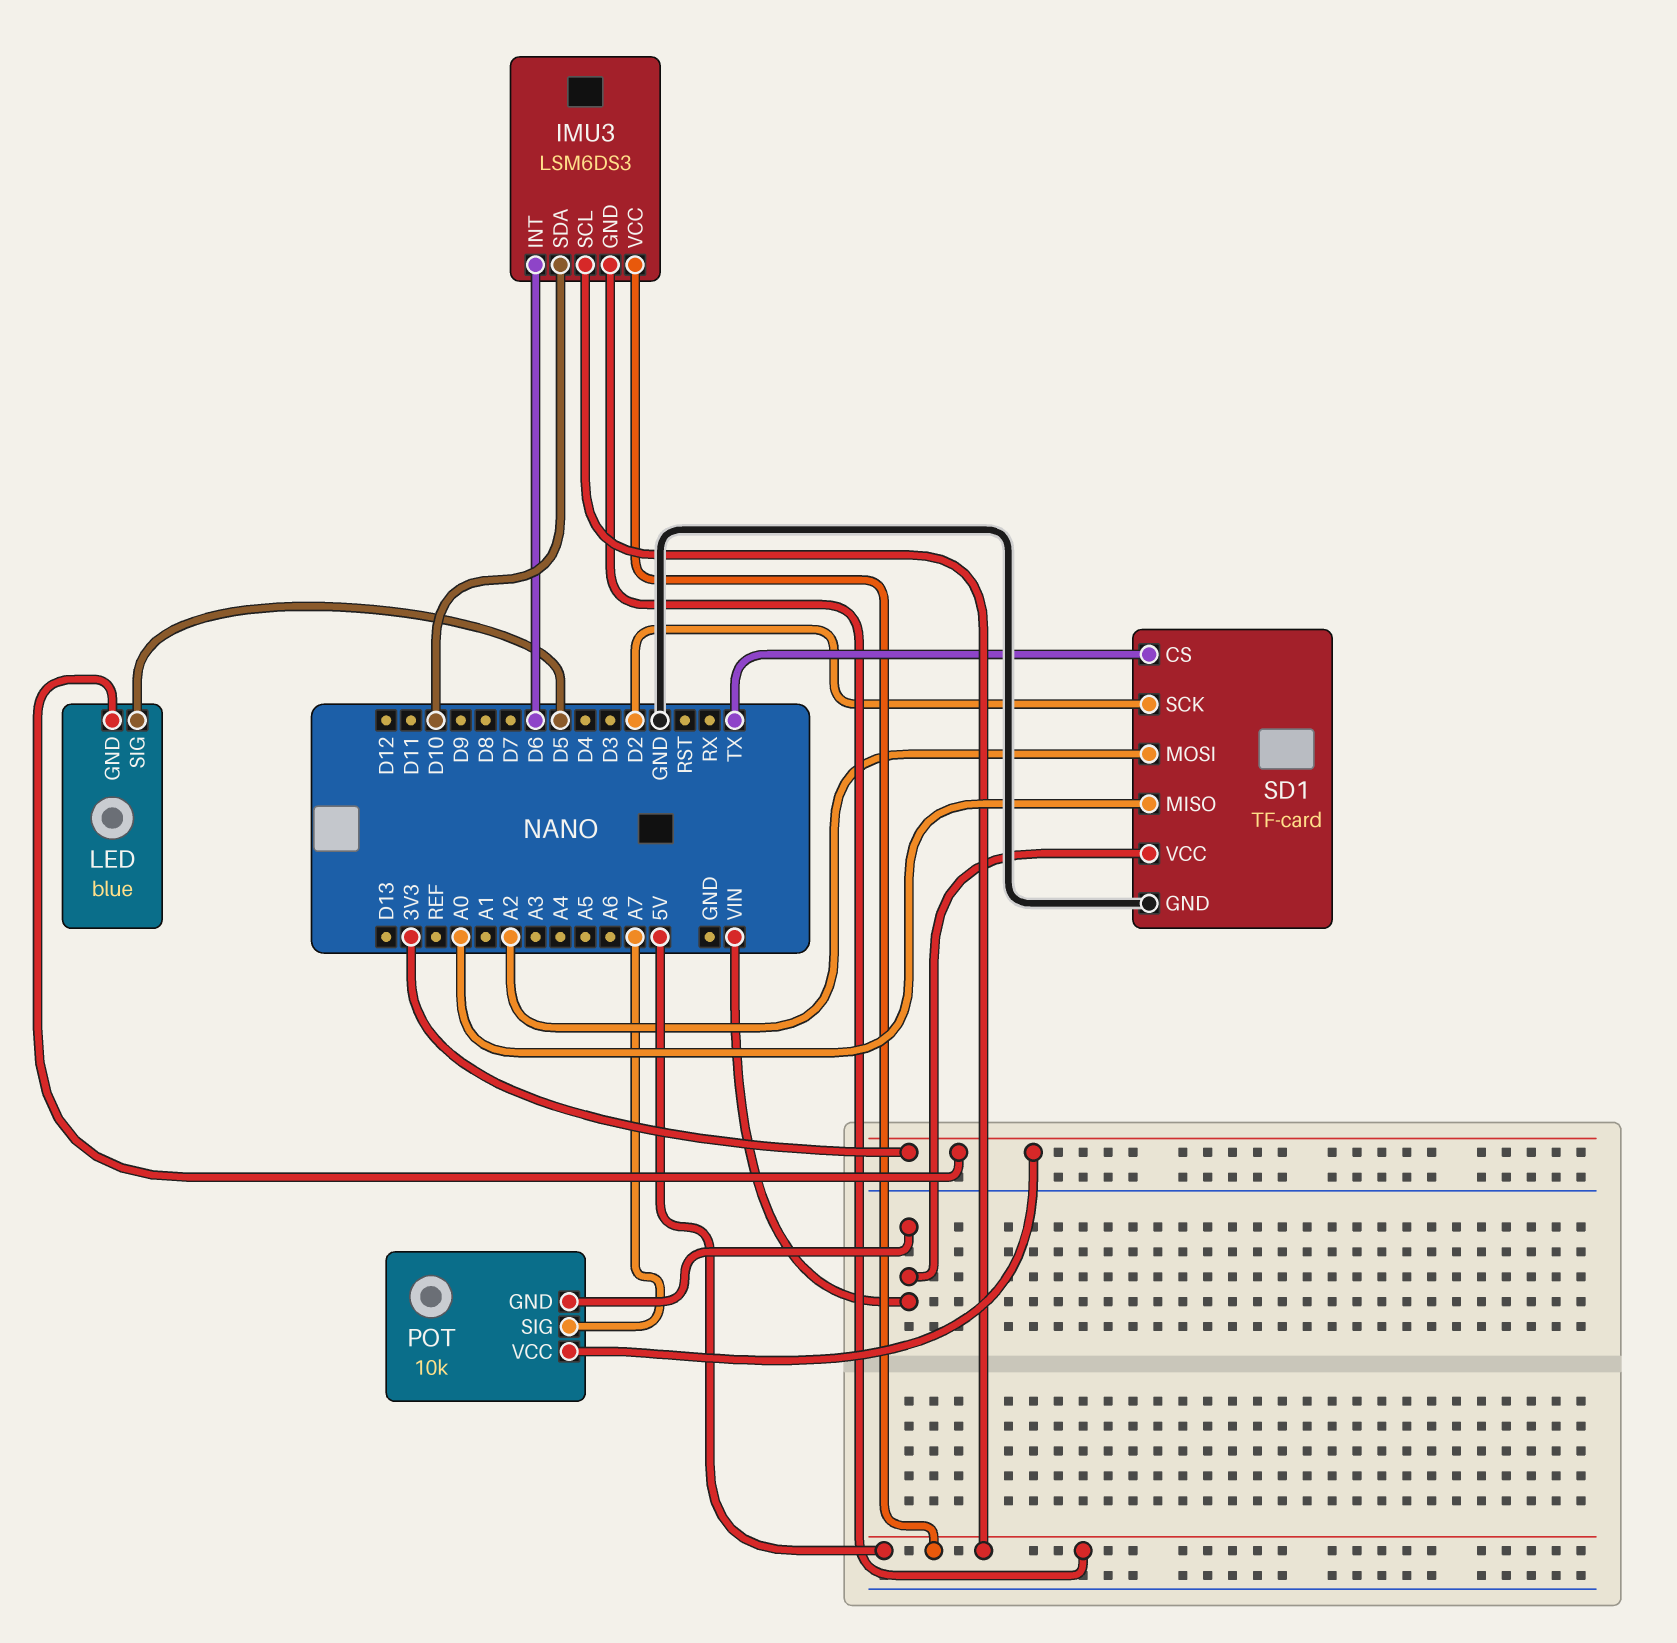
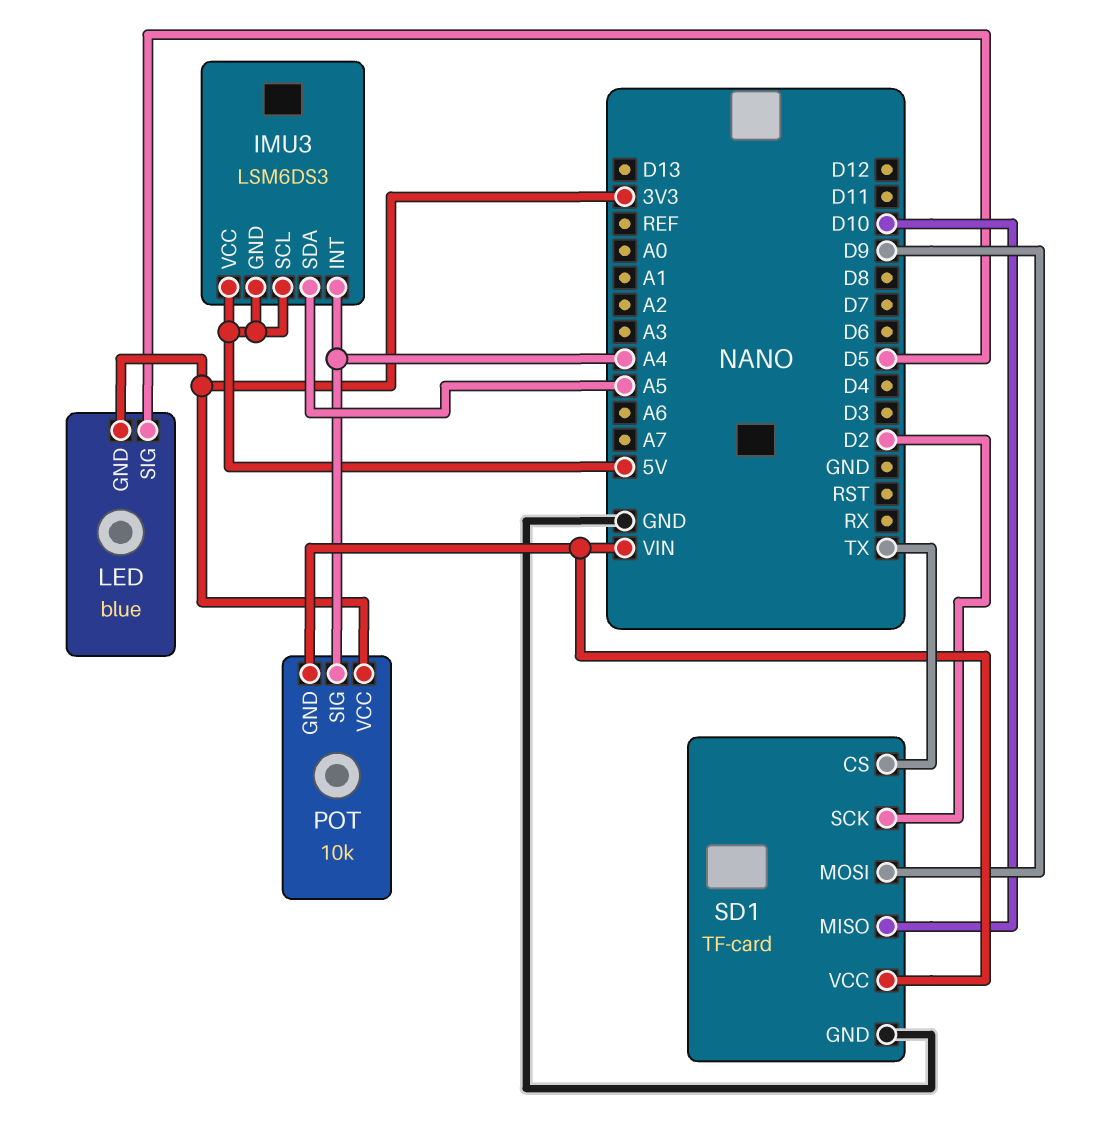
IMU3 pin INT: D6 -> A4
IMU3 pin SDA: D10 -> A5
POT pin SIG: A7 -> A4
SD1 pin MISO: A0 -> D10
SD1 pin MOSI: A2 -> D9

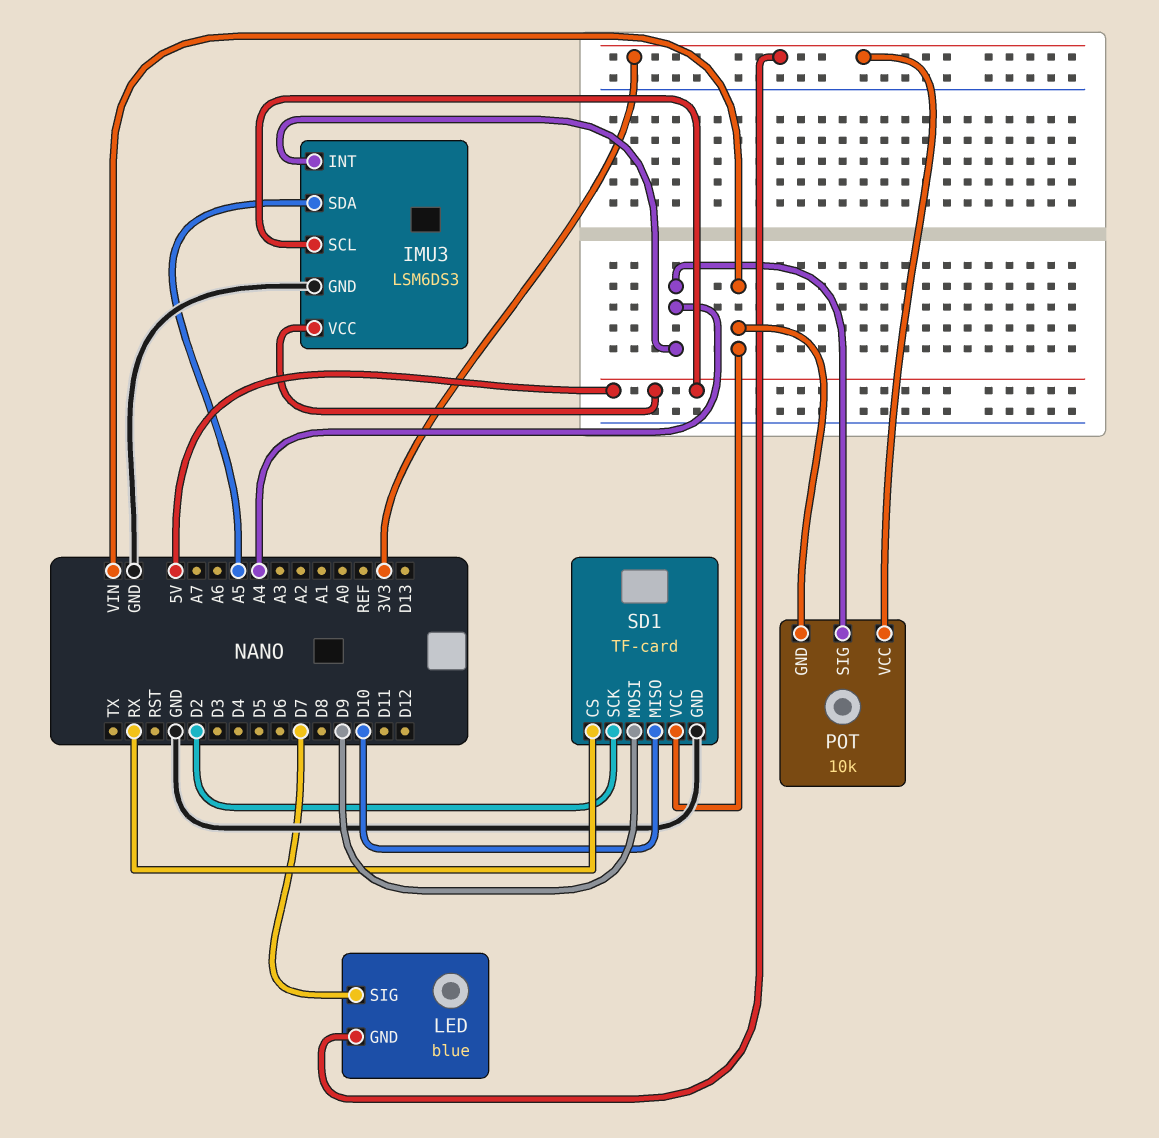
IMU3 pin GND: 5V -> GND
LED pin SIG: D5 -> D7
SD1 pin CS: TX -> RX

